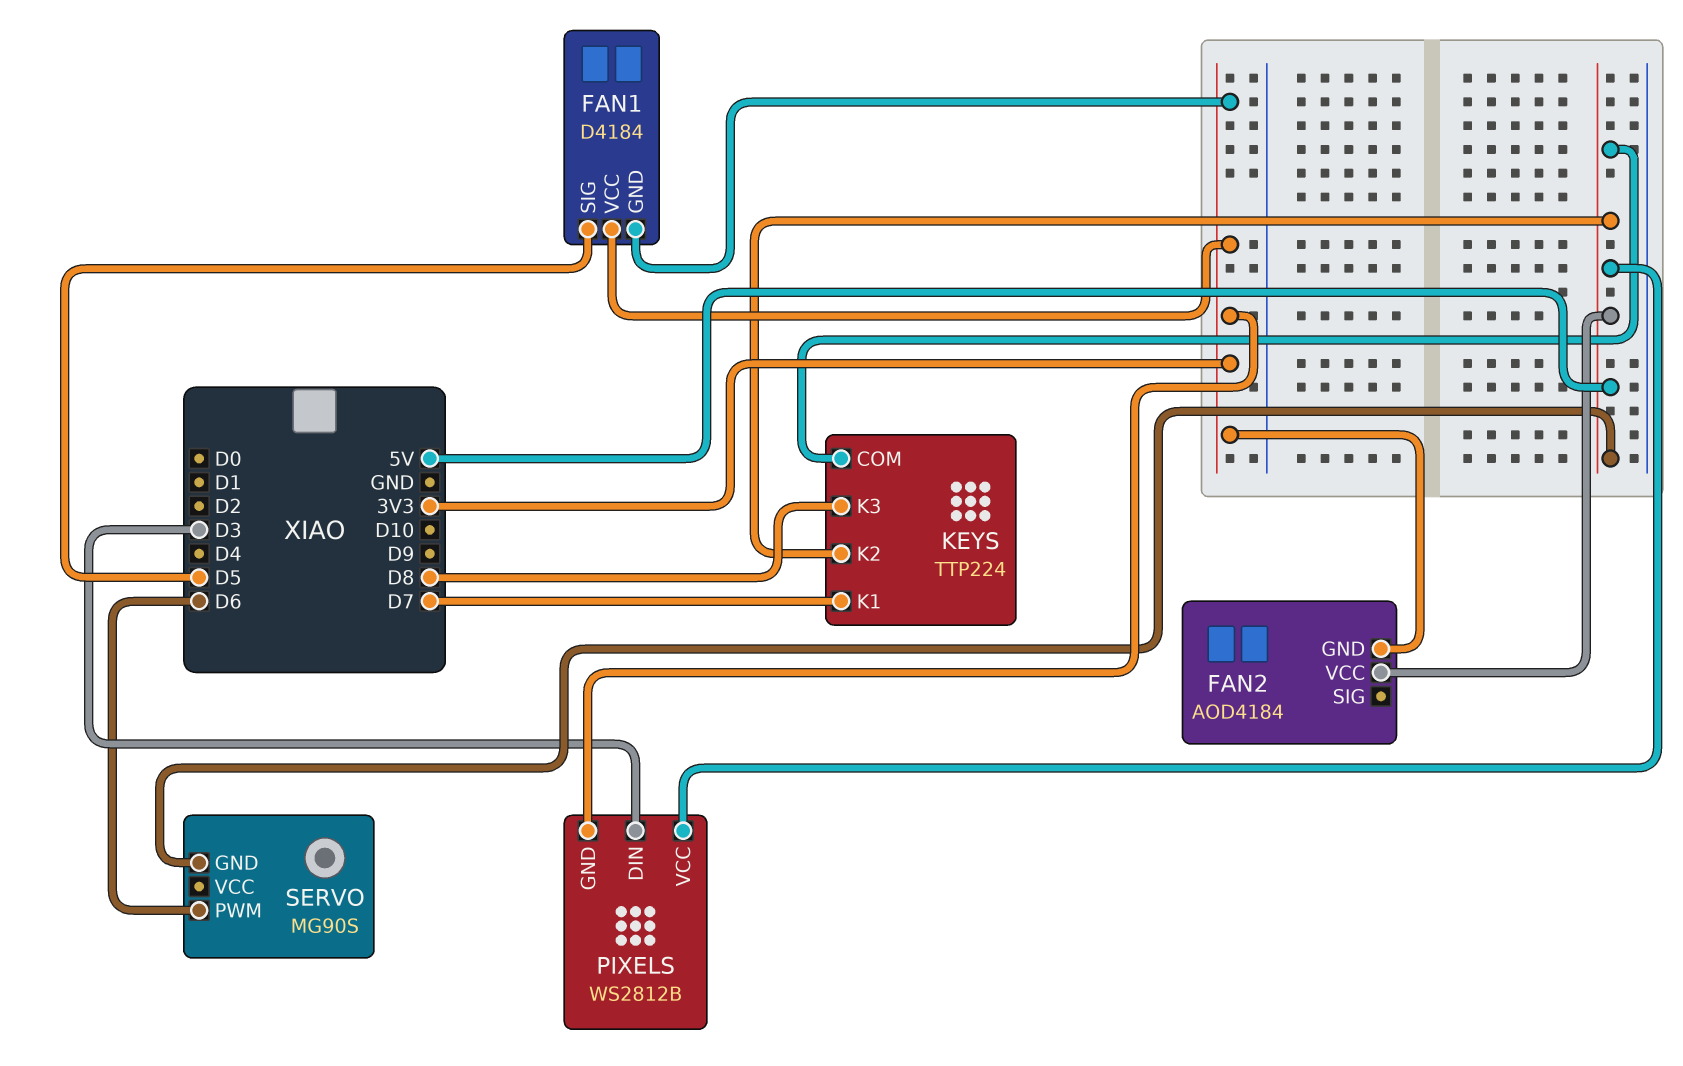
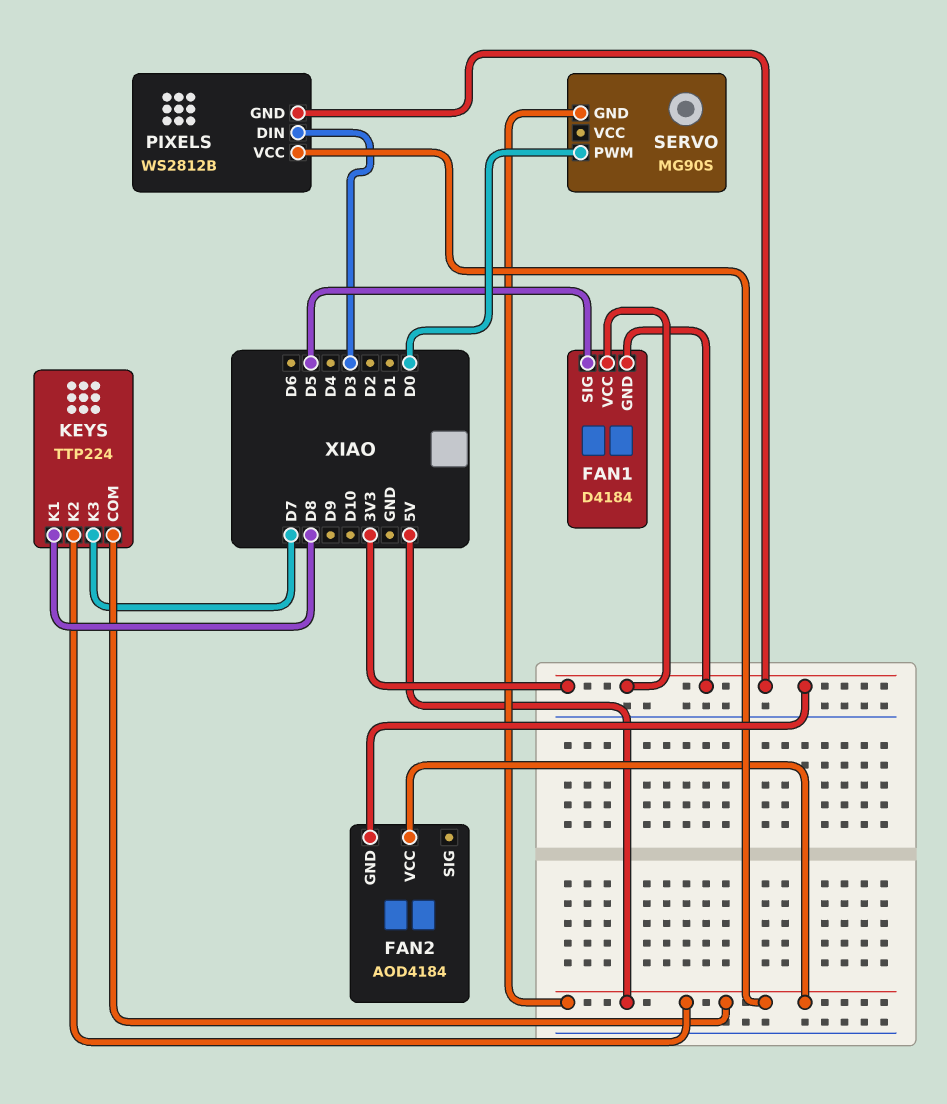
KEYS pin K1: D7 -> D8
KEYS pin K3: D8 -> D7
SERVO pin PWM: D6 -> D0

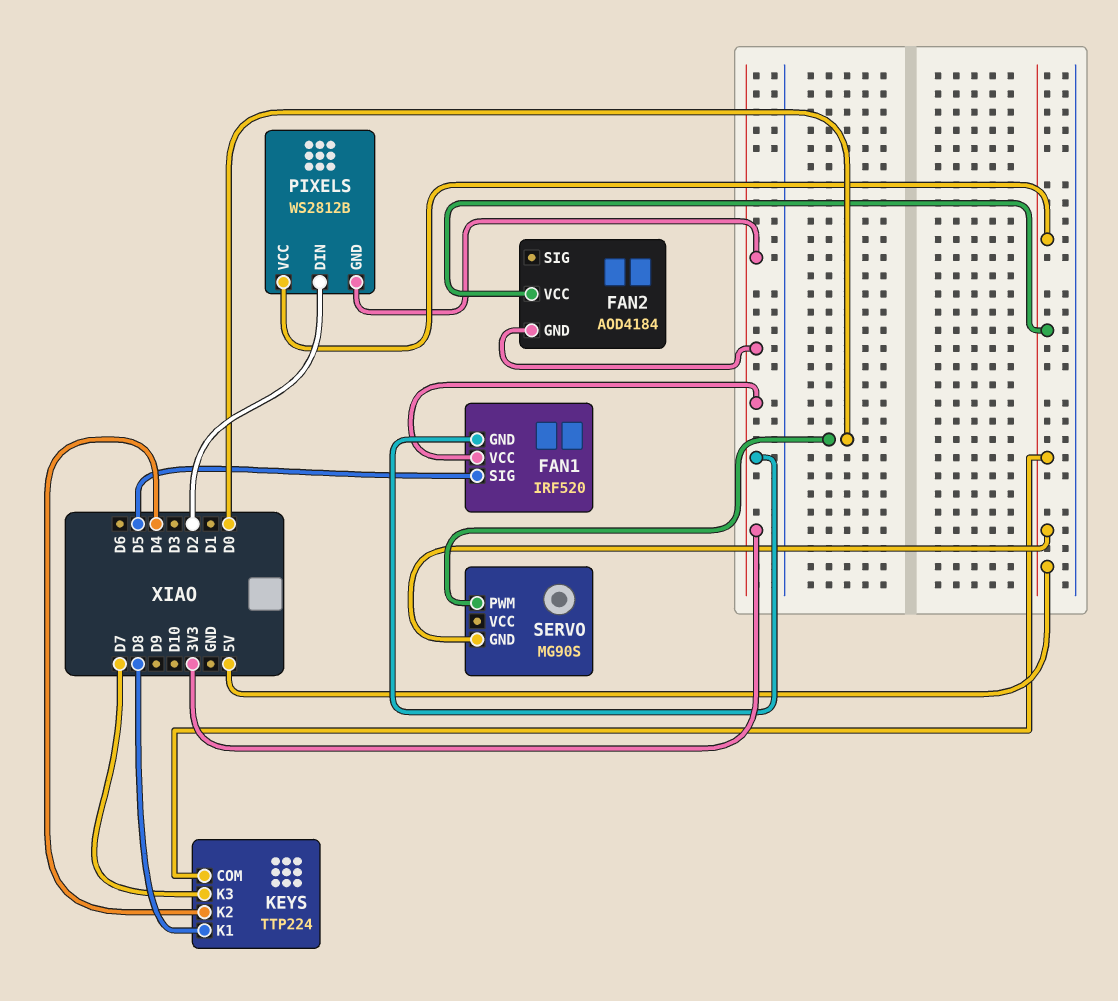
FAN1: D4184 -> IRF520
KEYS pin K2: 5V -> D4
PIXELS pin DIN: D3 -> D2

